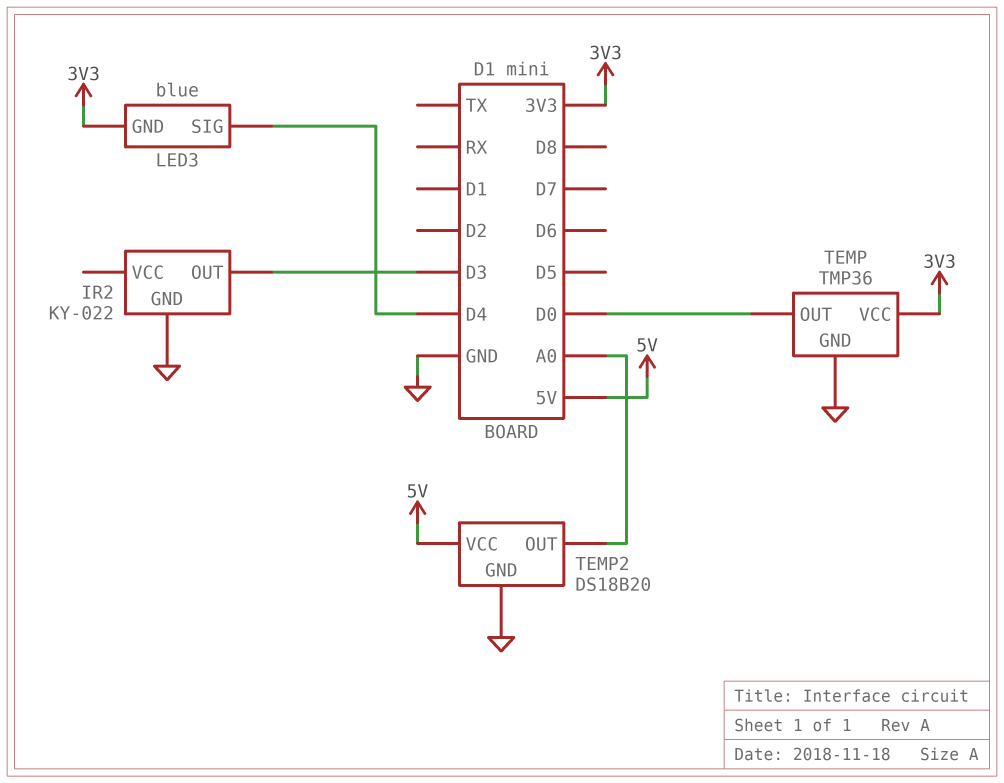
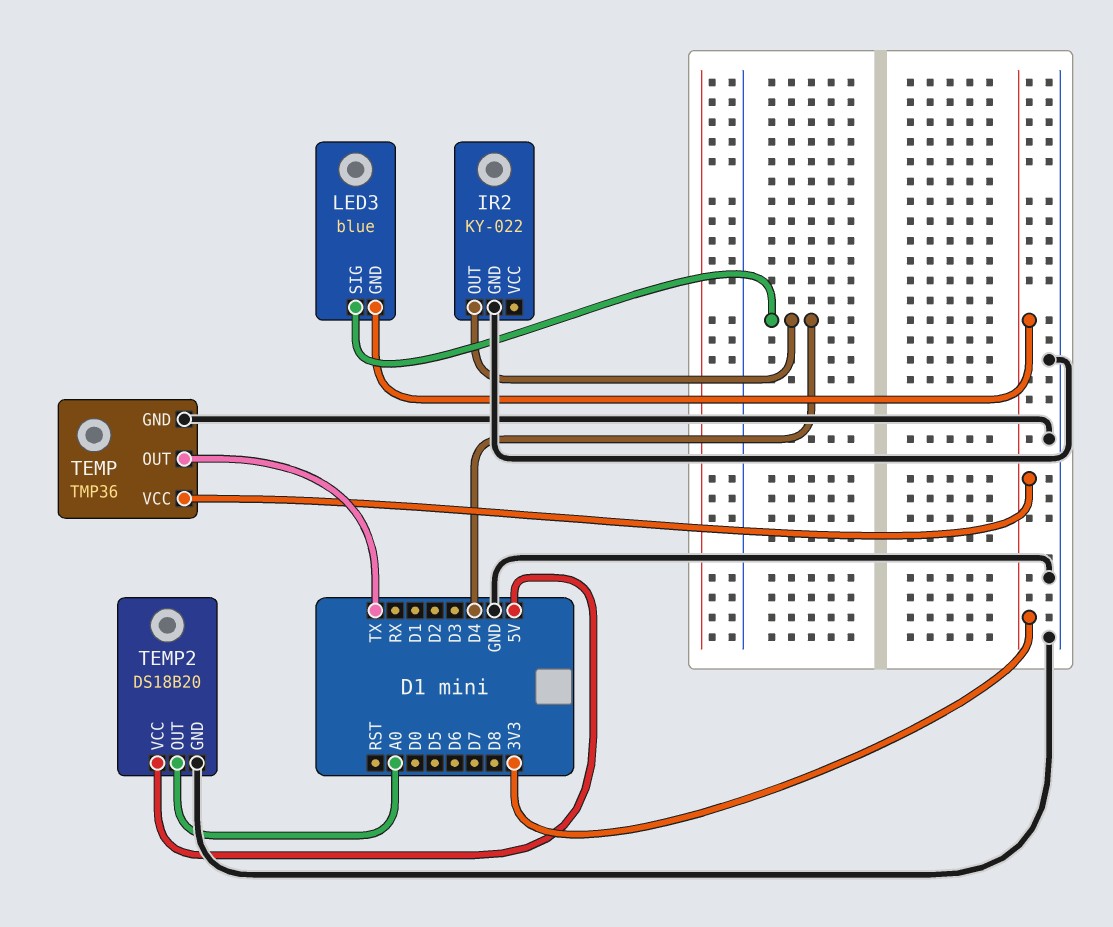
IR2 pin OUT: D3 -> D4
TEMP pin OUT: D0 -> TX

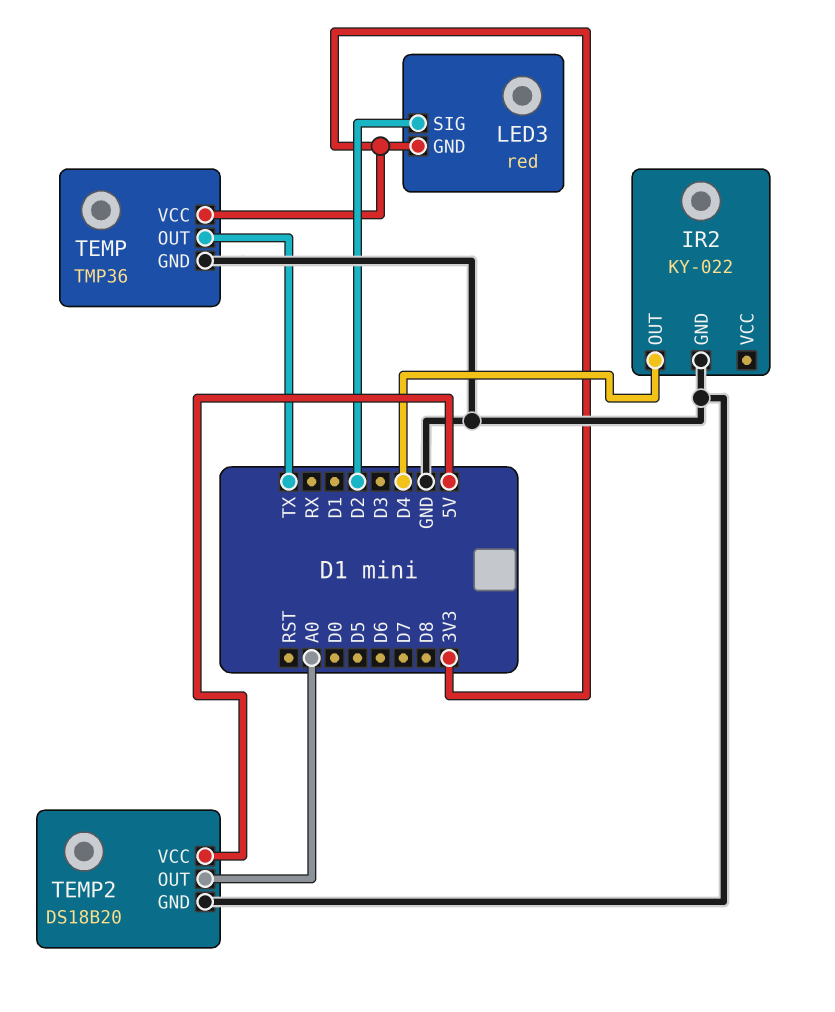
LED3: blue -> red
LED3 pin SIG: D4 -> D2

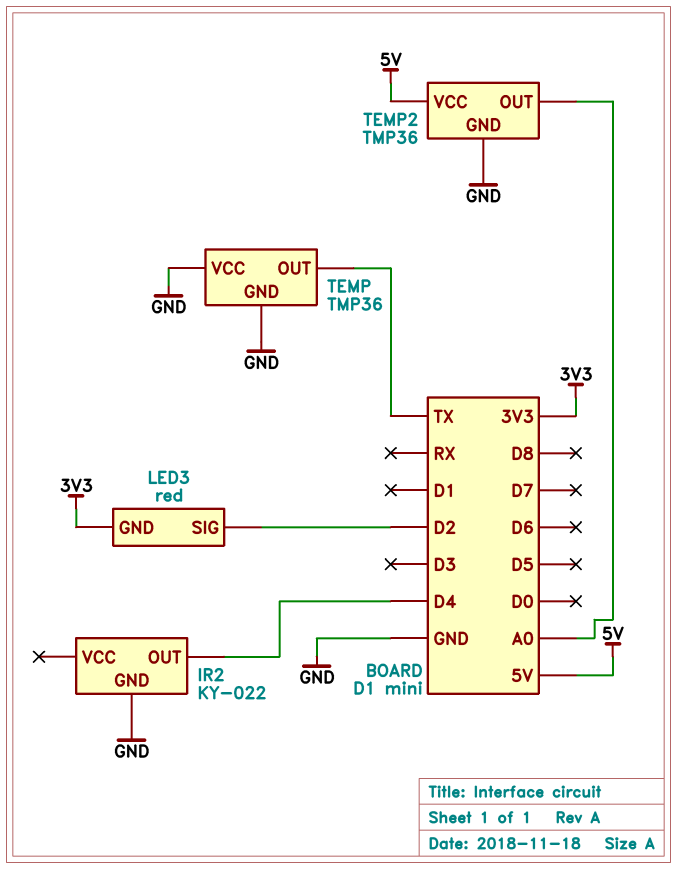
TEMP pin VCC: 3V3 -> GND
TEMP2: DS18B20 -> TMP36

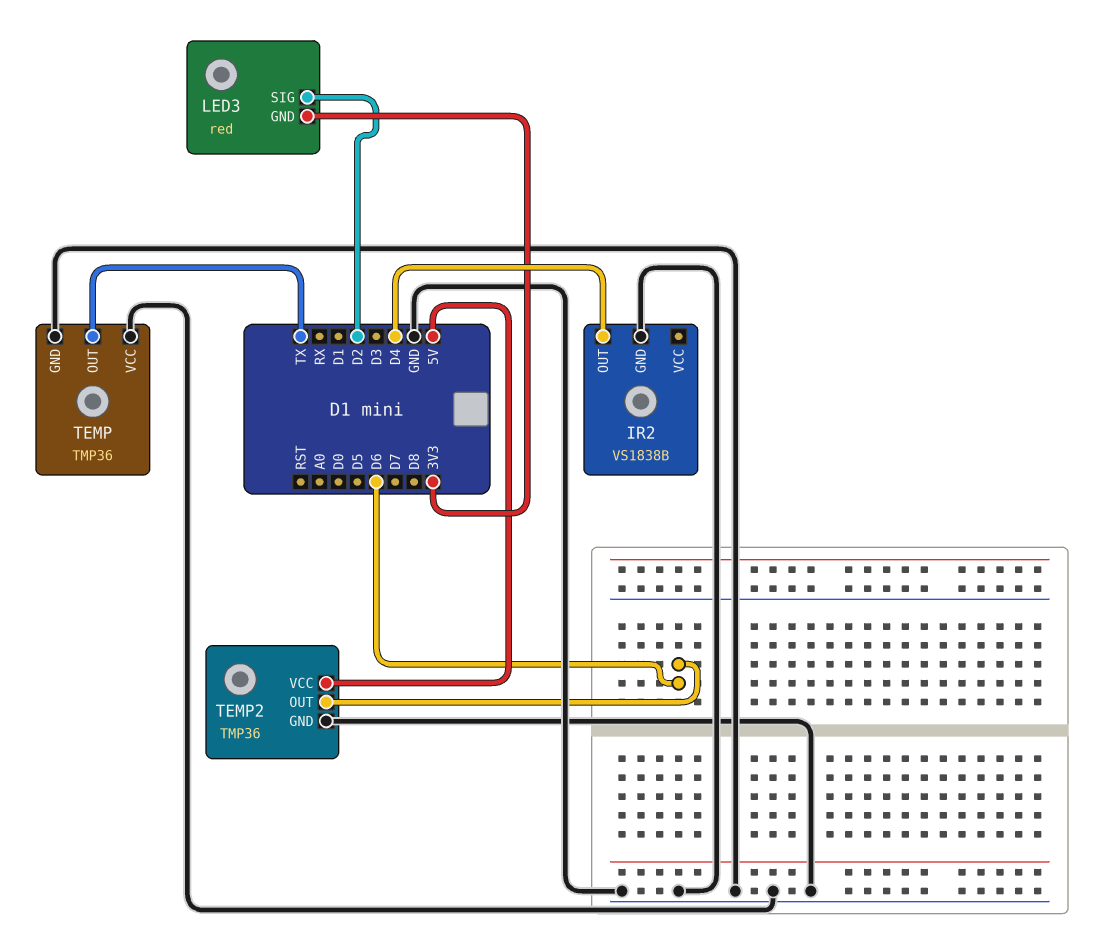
IR2: KY-022 -> VS1838B
TEMP2 pin OUT: A0 -> D6

